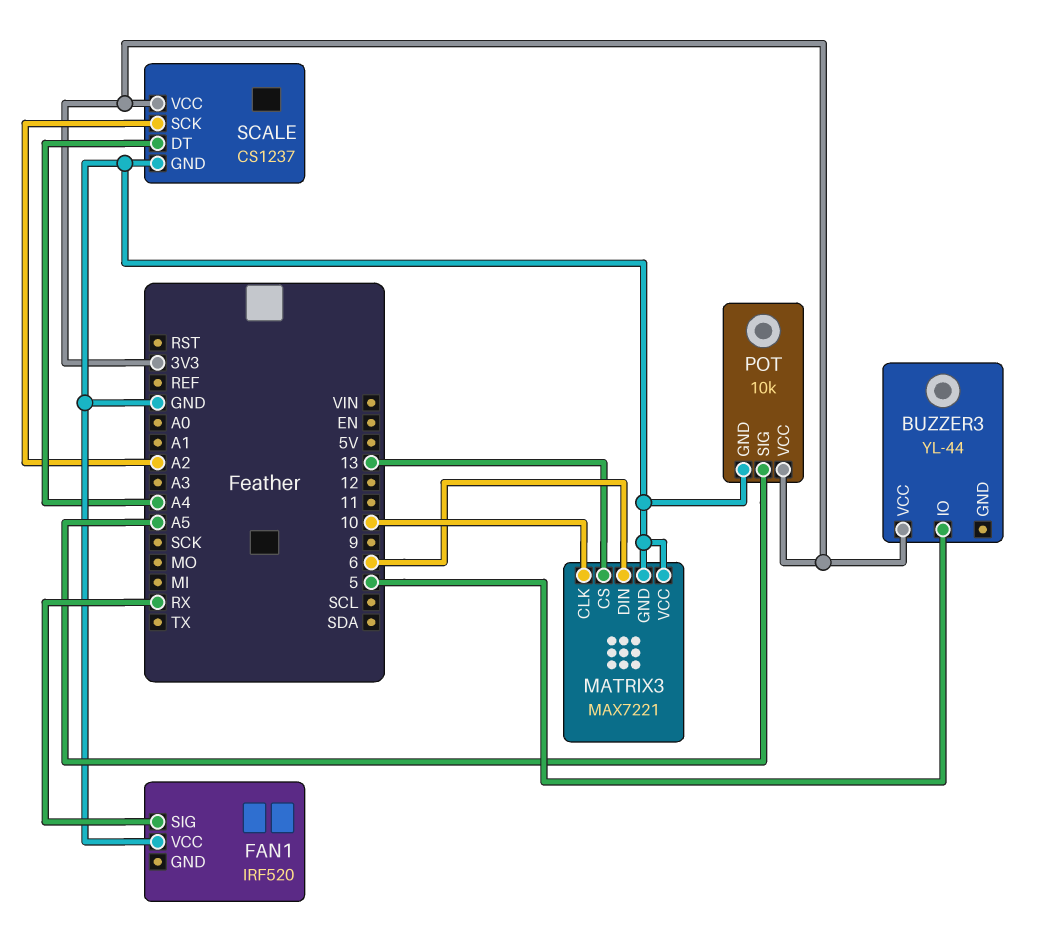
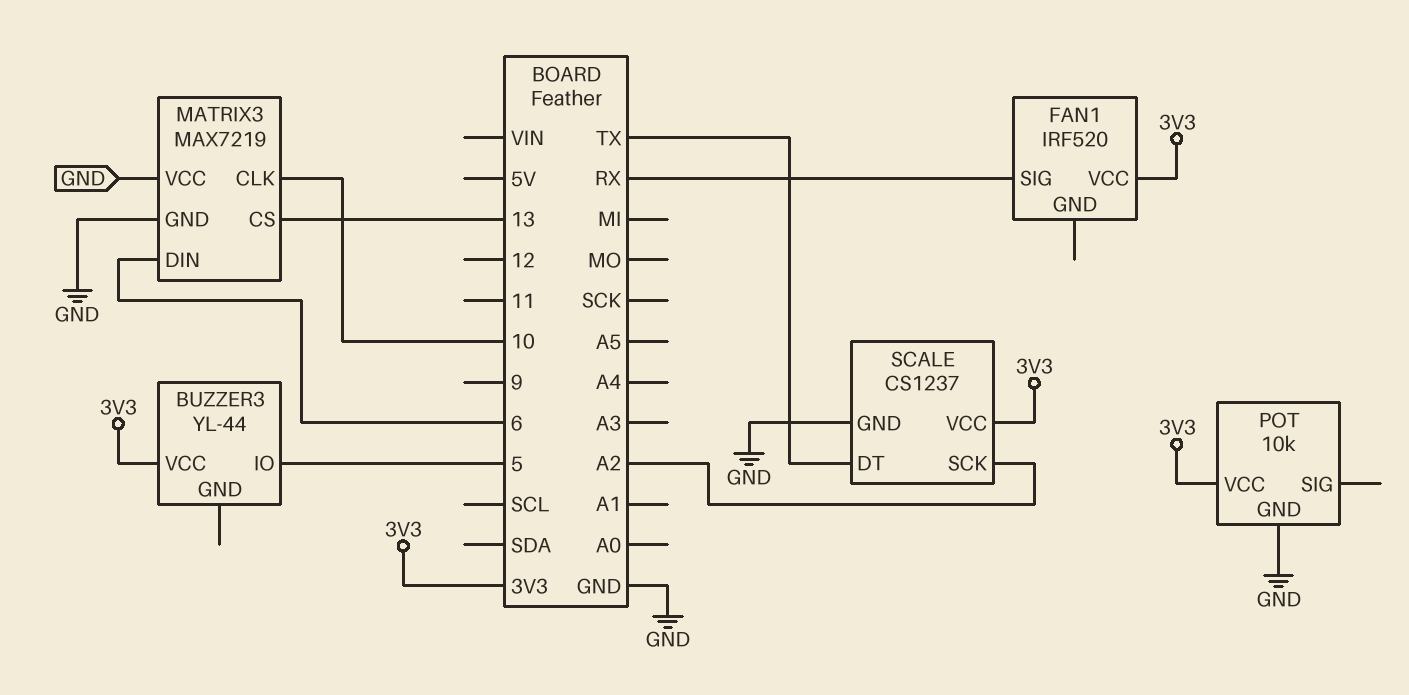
FAN1 pin VCC: GND -> 3V3
MATRIX3: MAX7221 -> MAX7219
POT pin SIG: A5 -> none
SCALE pin DT: A4 -> TX

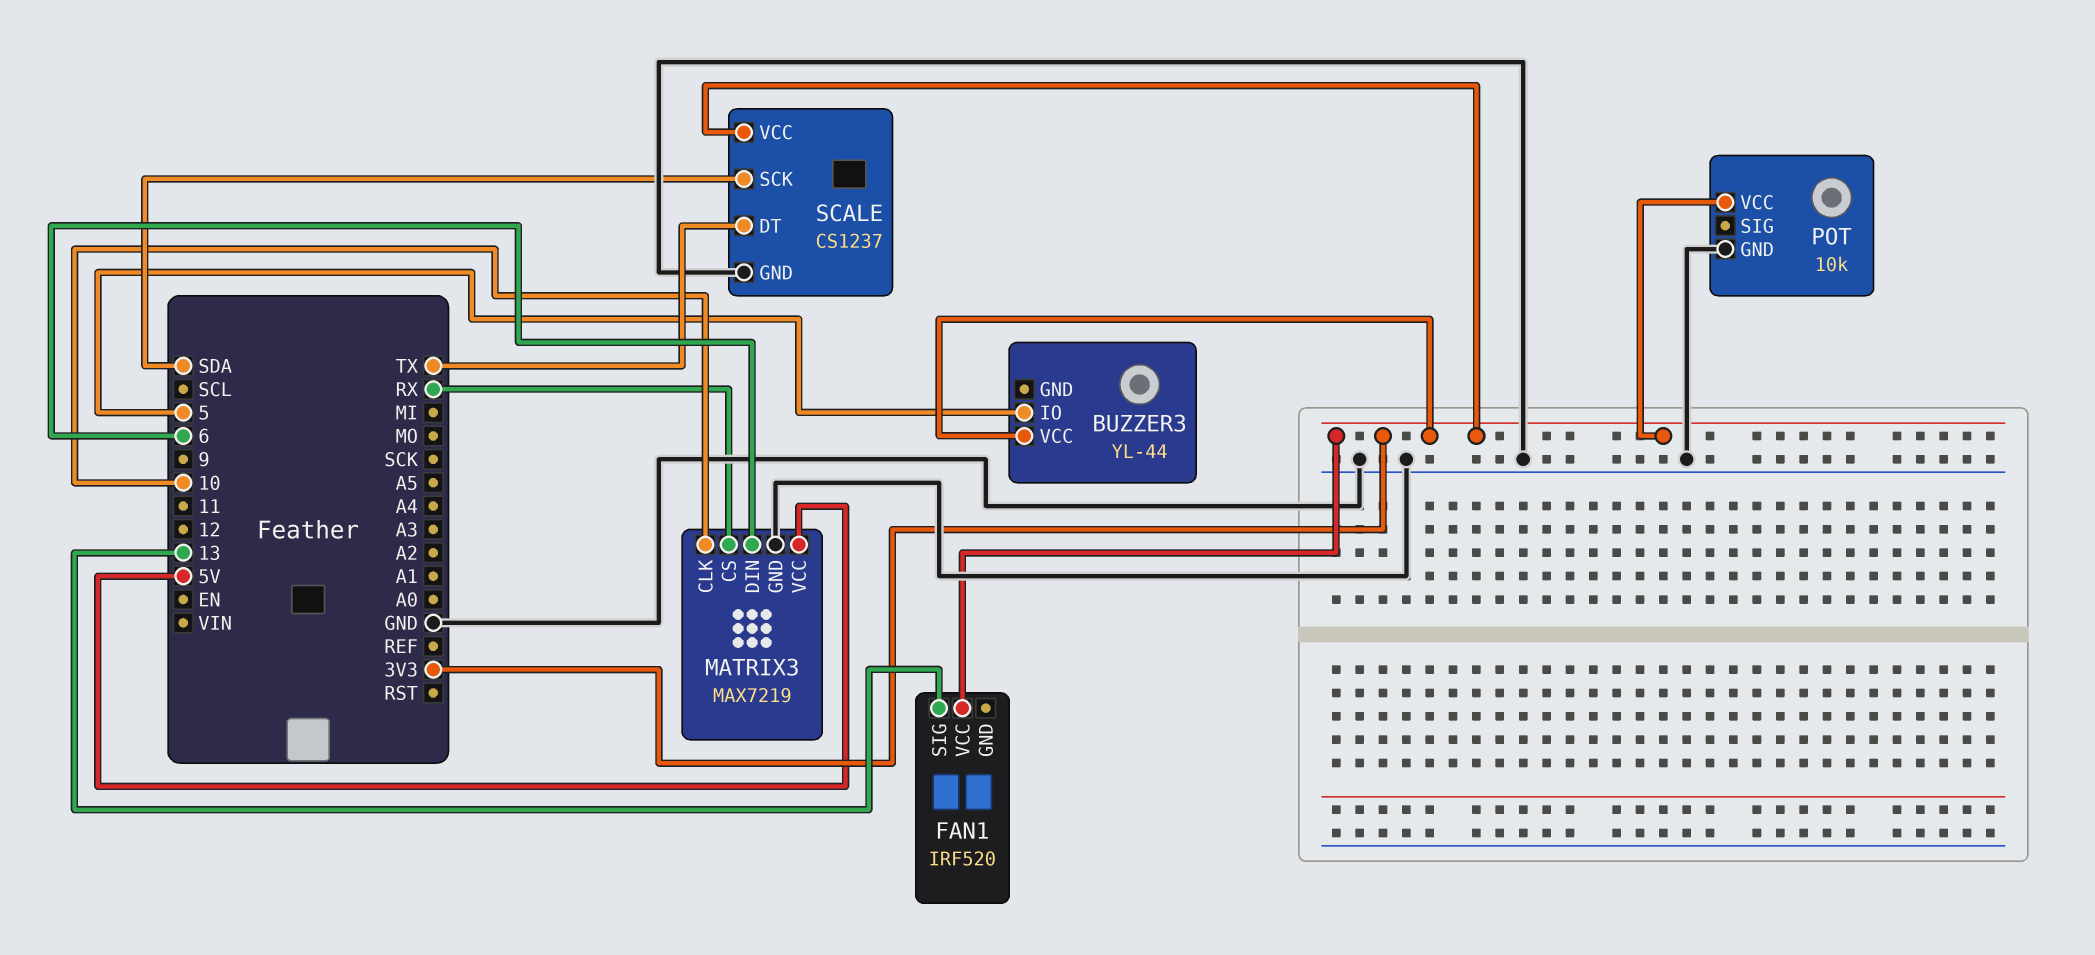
FAN1 pin SIG: RX -> 13
MATRIX3 pin CS: 13 -> RX
MATRIX3 pin VCC: GND -> 5V
SCALE pin SCK: A2 -> SDA

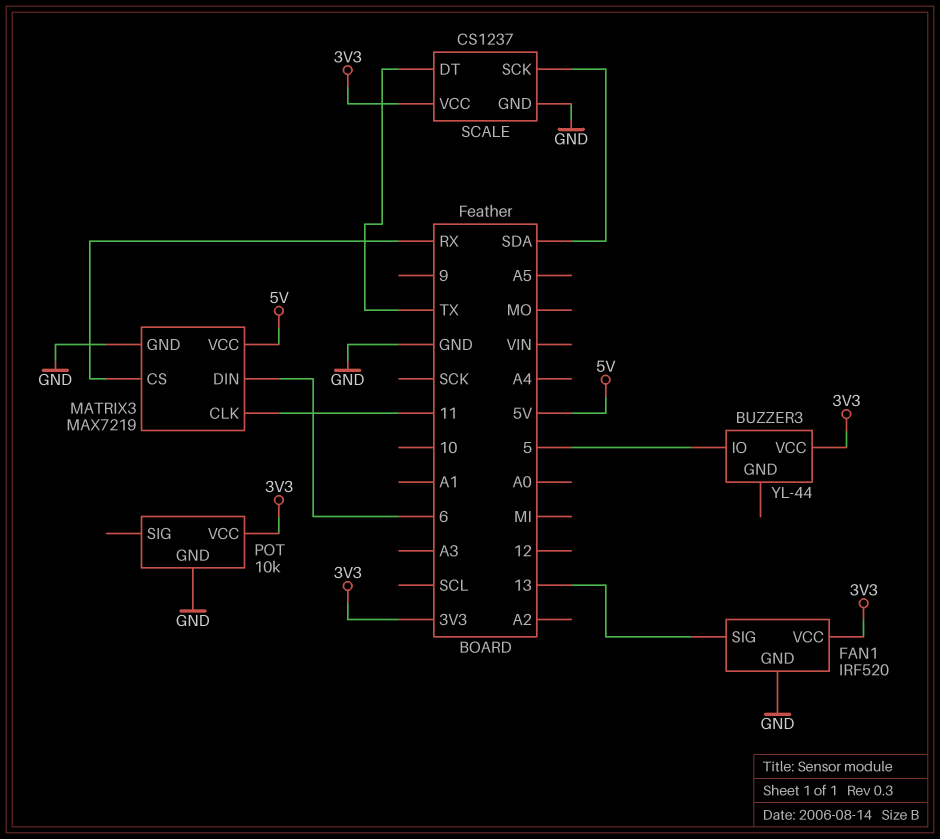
FAN1 pin GND: none -> GND
MATRIX3 pin CLK: 10 -> 11

